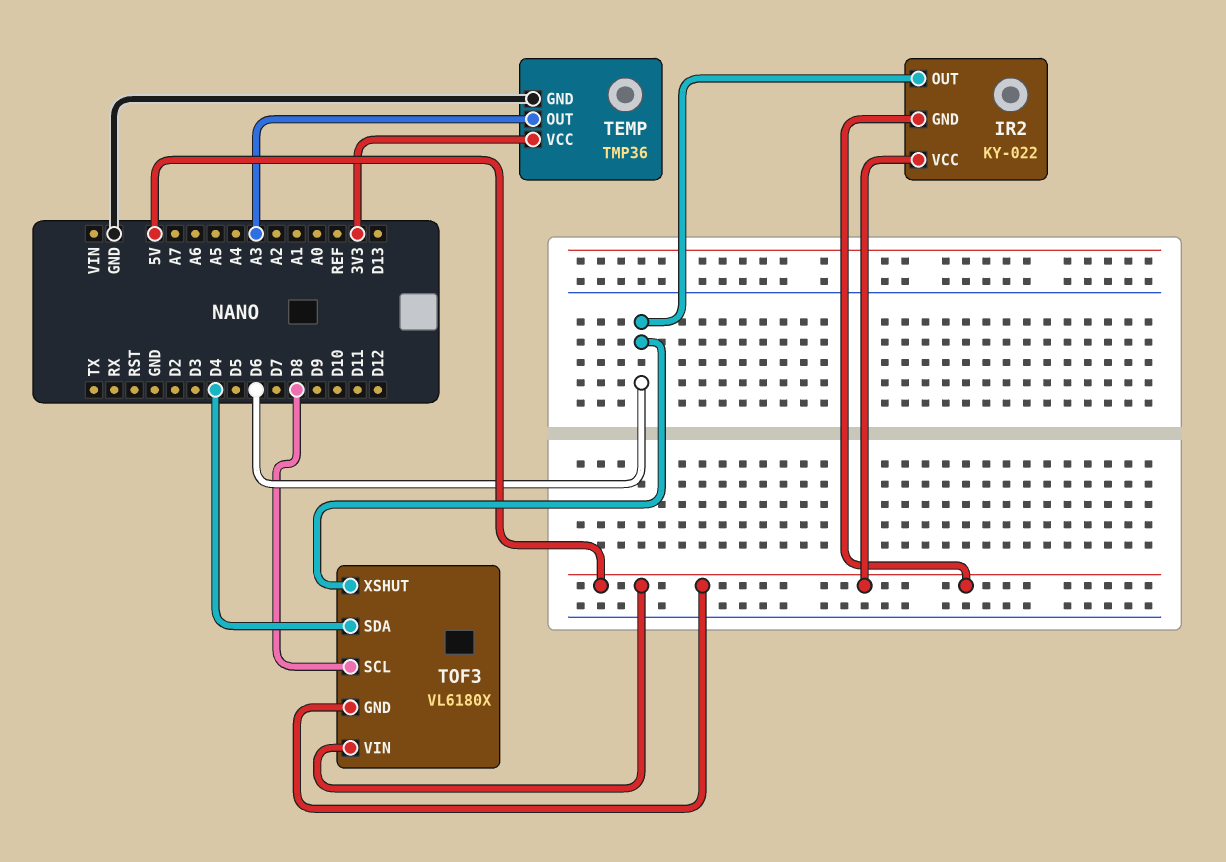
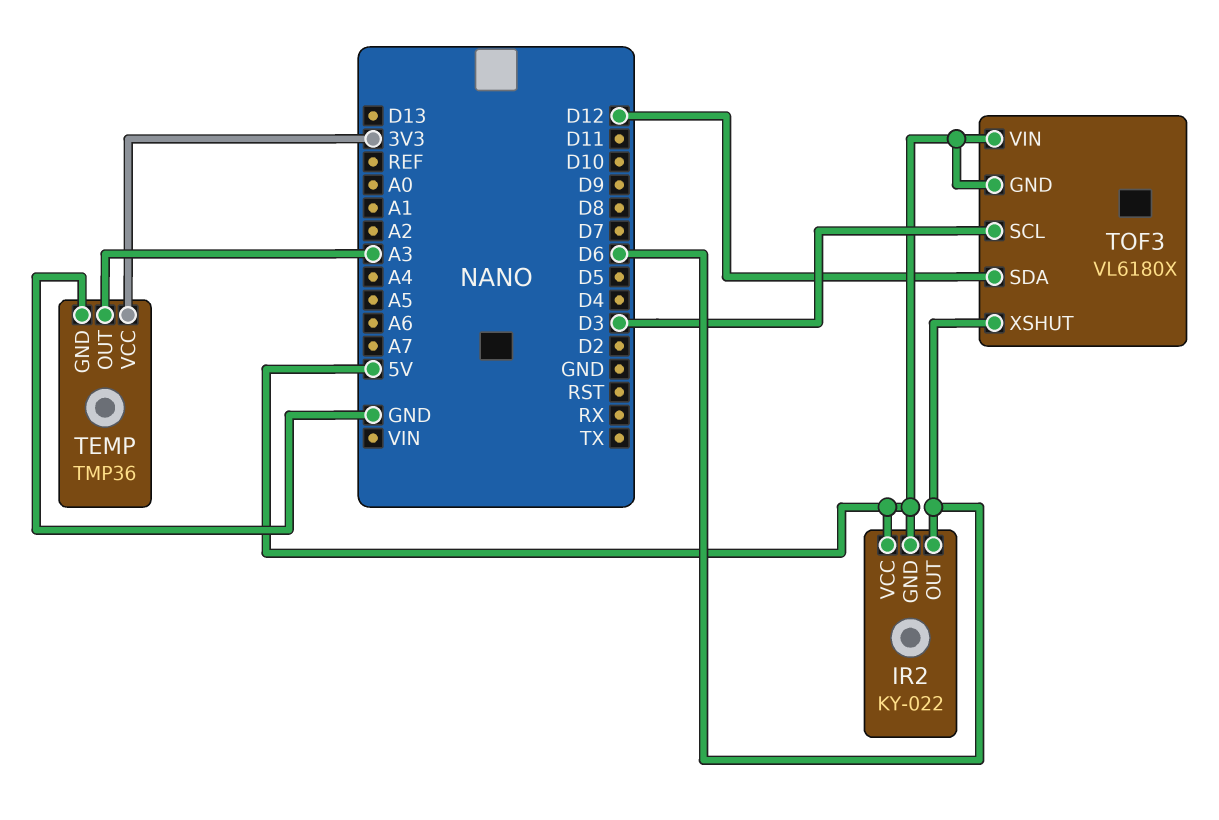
TOF3 pin SCL: D8 -> D3
TOF3 pin SDA: D4 -> D12

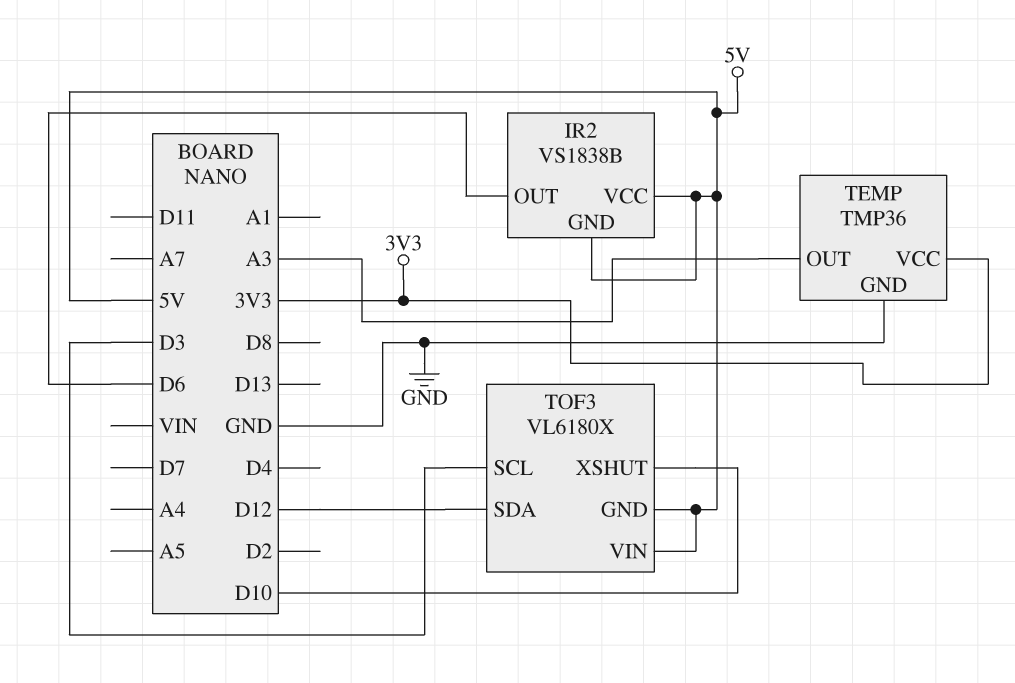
IR2: KY-022 -> VS1838B
TOF3 pin XSHUT: D6 -> D10

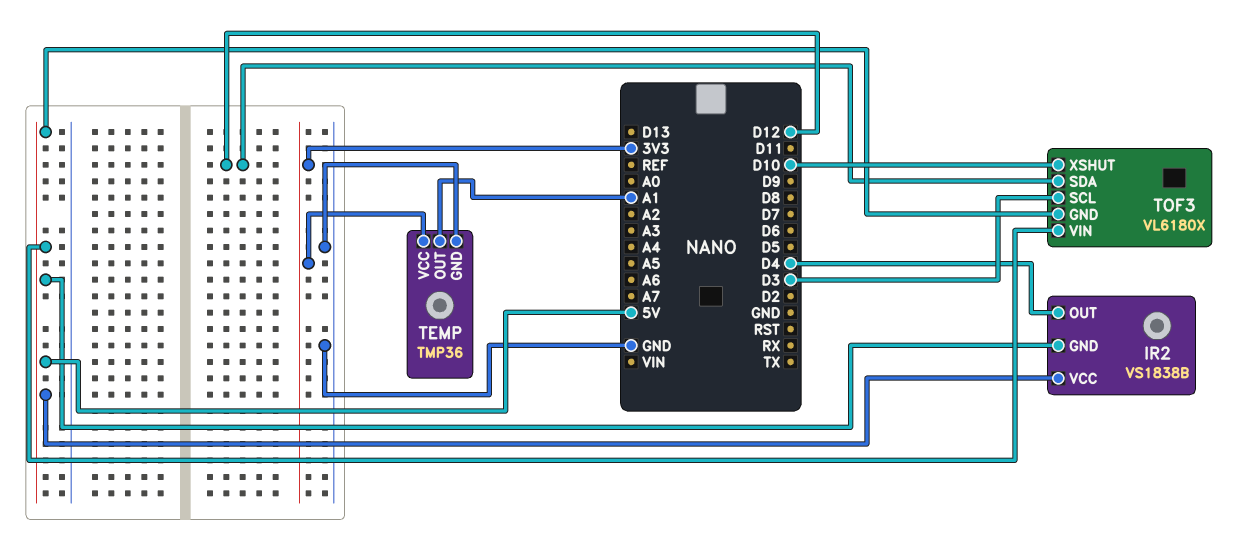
IR2 pin OUT: D6 -> D4
TEMP pin OUT: A3 -> A1

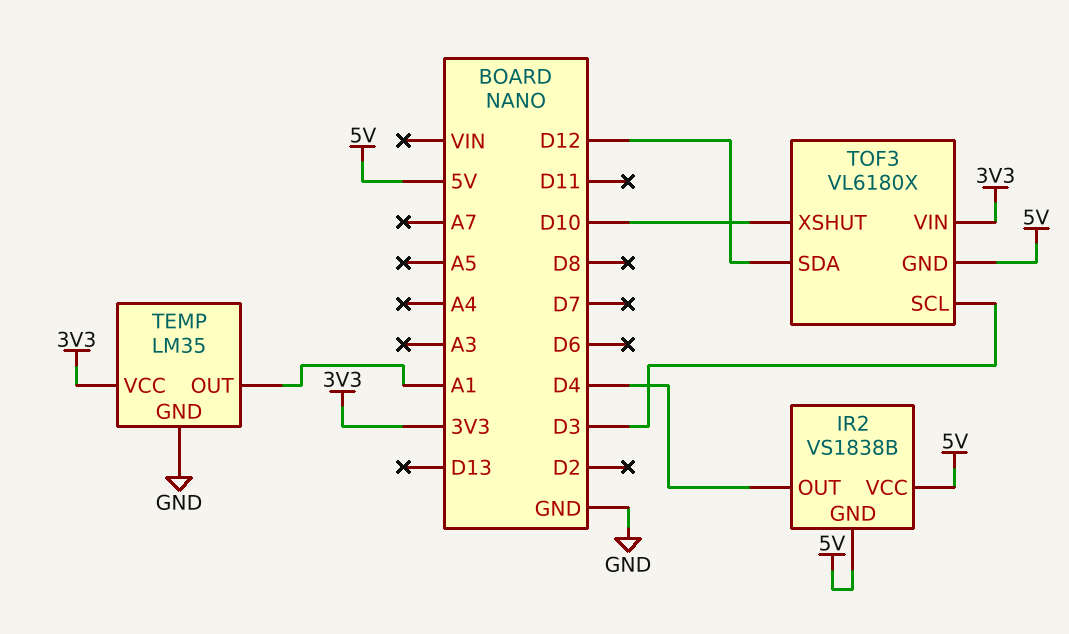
TEMP: TMP36 -> LM35
TOF3 pin VIN: 5V -> 3V3

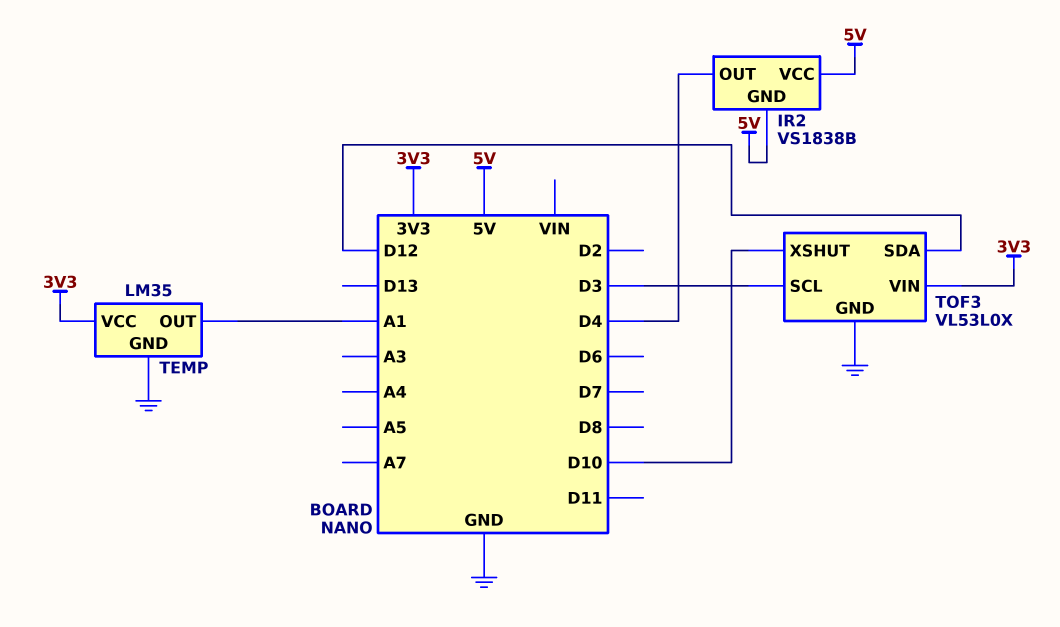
TOF3: VL6180X -> VL53L0X
TOF3 pin GND: 5V -> GND

